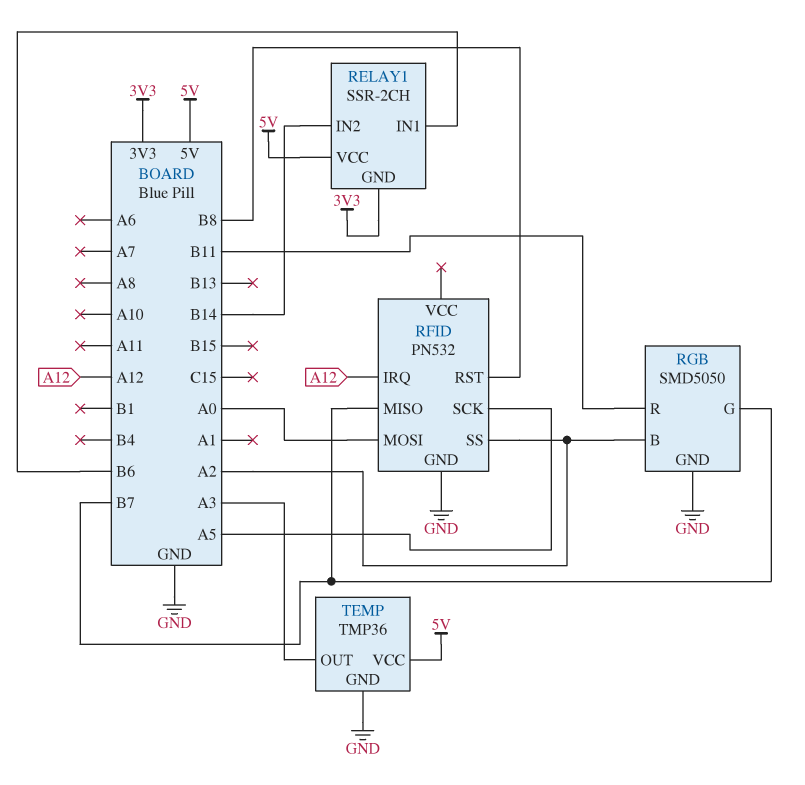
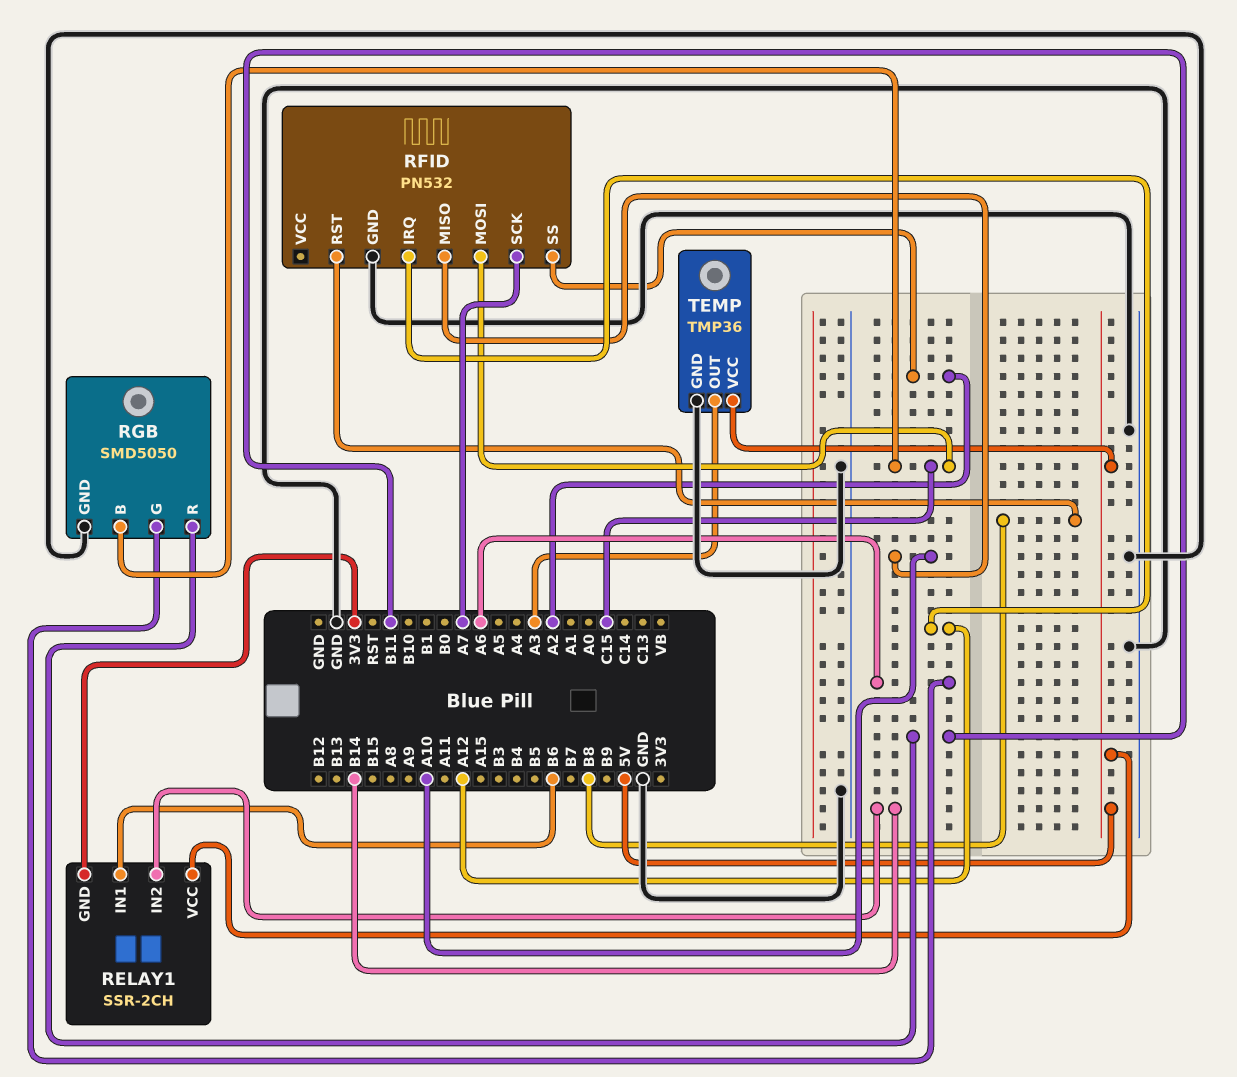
RFID pin MISO: B7 -> A10
RFID pin MOSI: A0 -> C15
RFID pin SCK: A5 -> A7
RGB pin B: A2 -> C15
RGB pin G: B7 -> A6

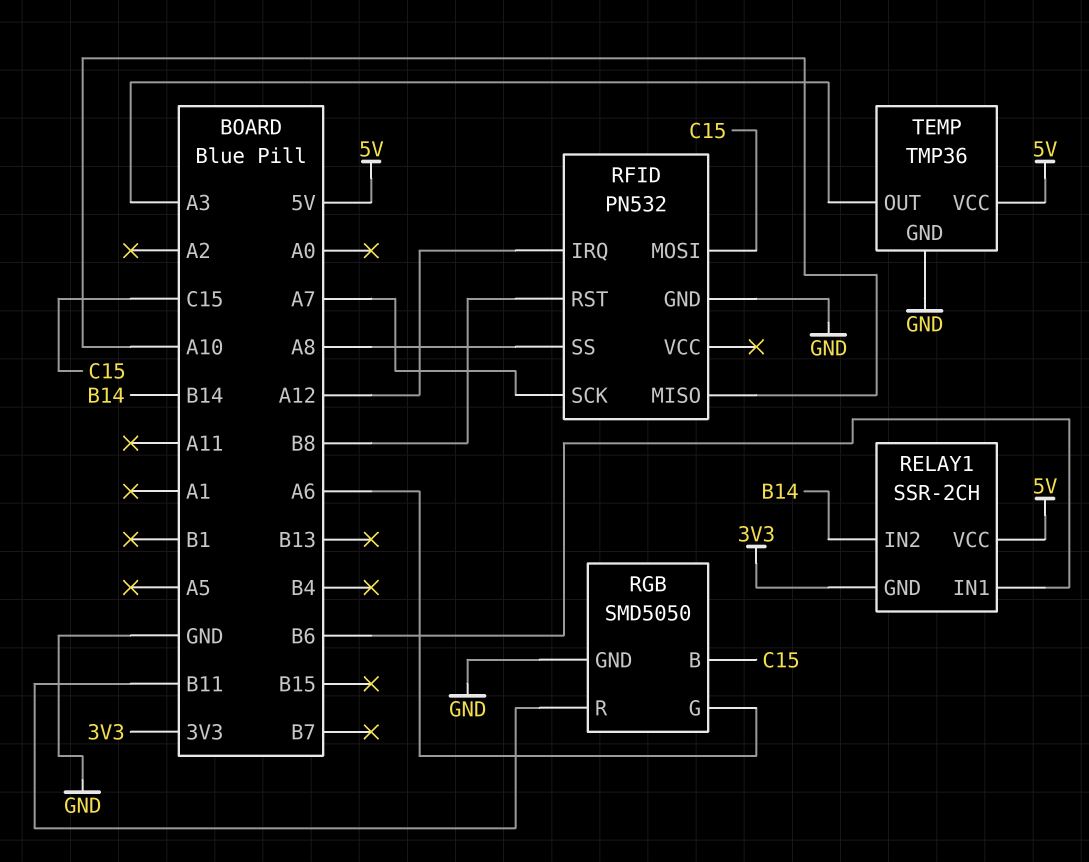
RFID pin SS: A2 -> A8

